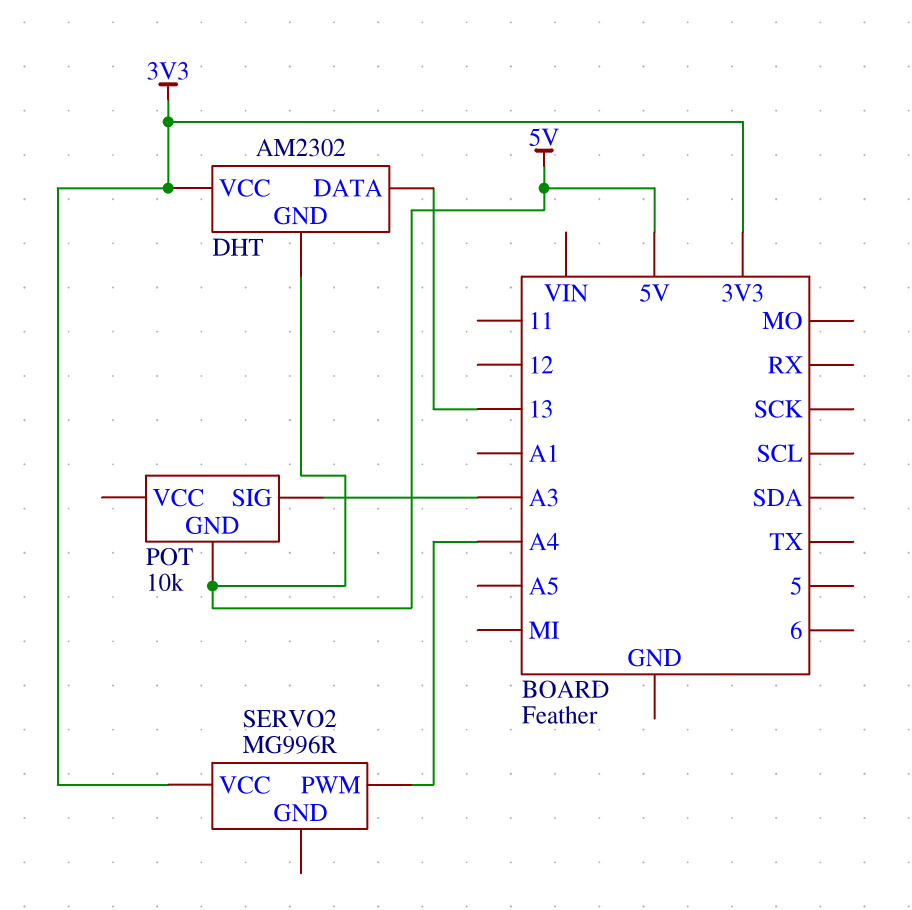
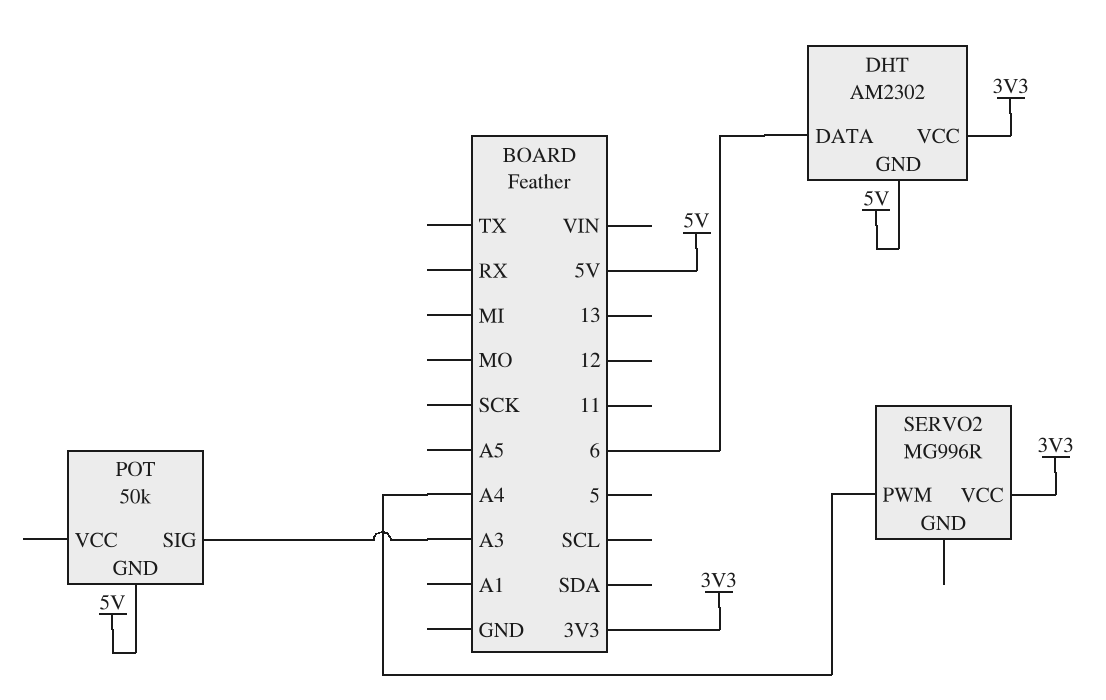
DHT pin DATA: 13 -> 6
POT: 10k -> 50k

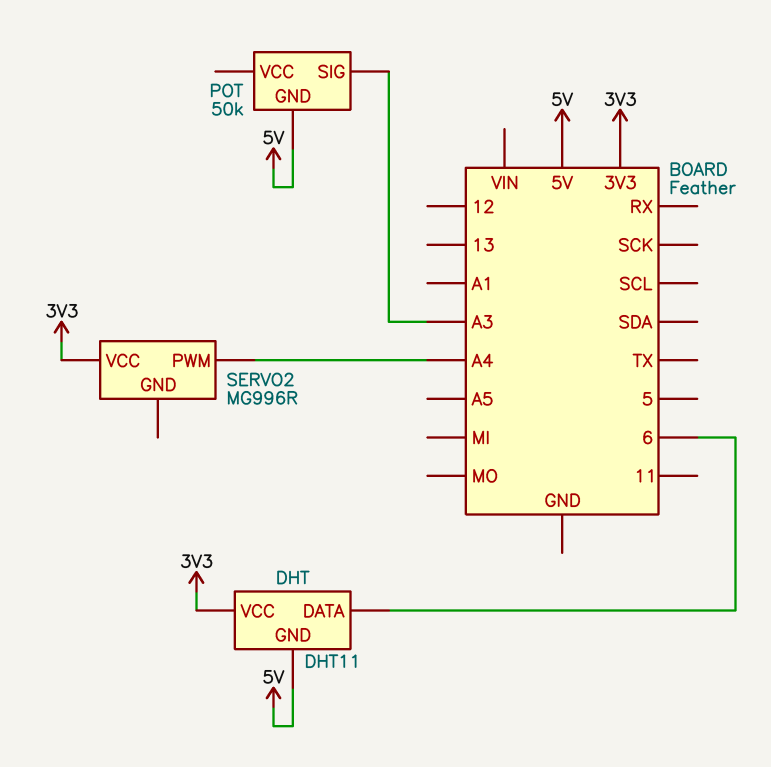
DHT: AM2302 -> DHT11

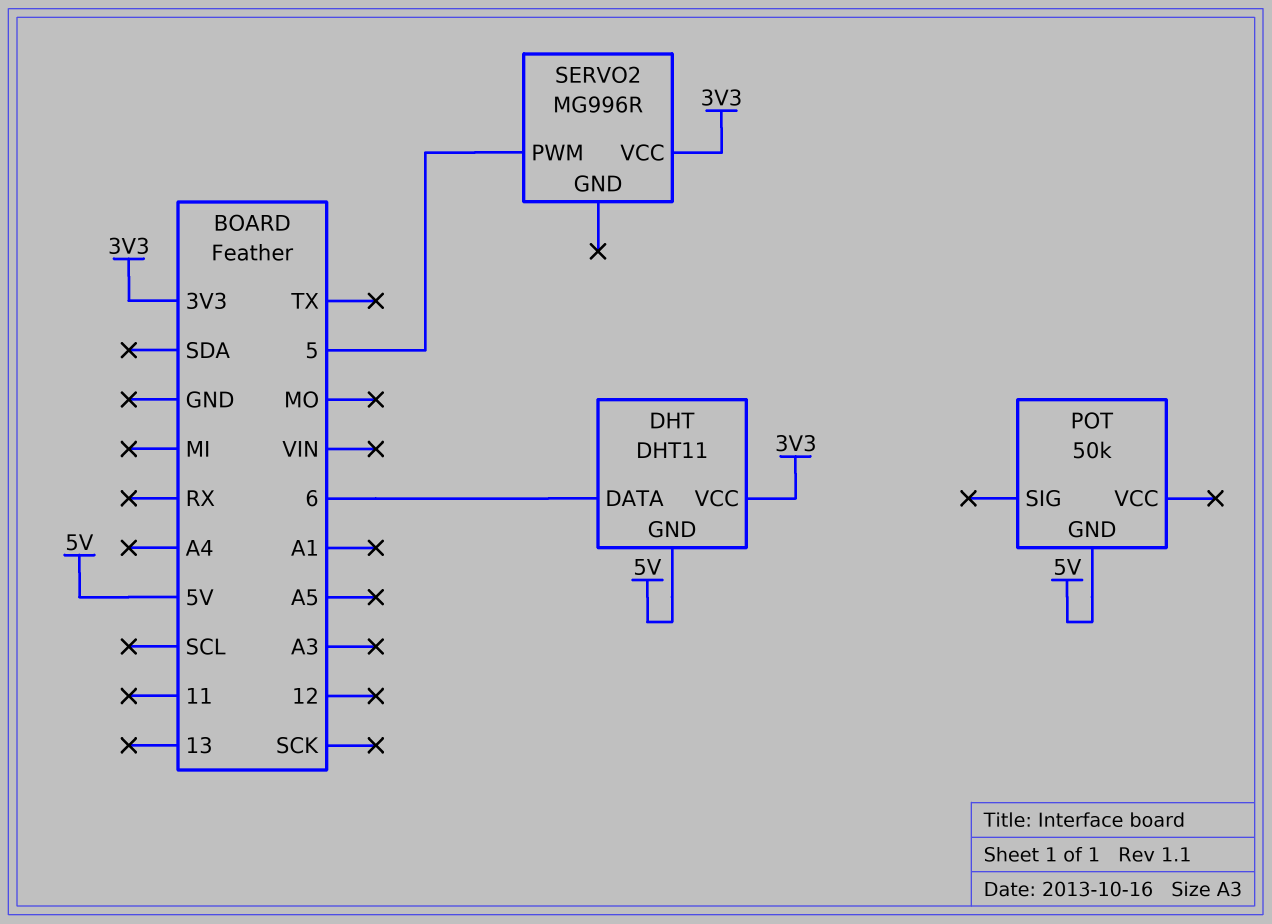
POT pin SIG: A3 -> none
SERVO2 pin PWM: A4 -> 5

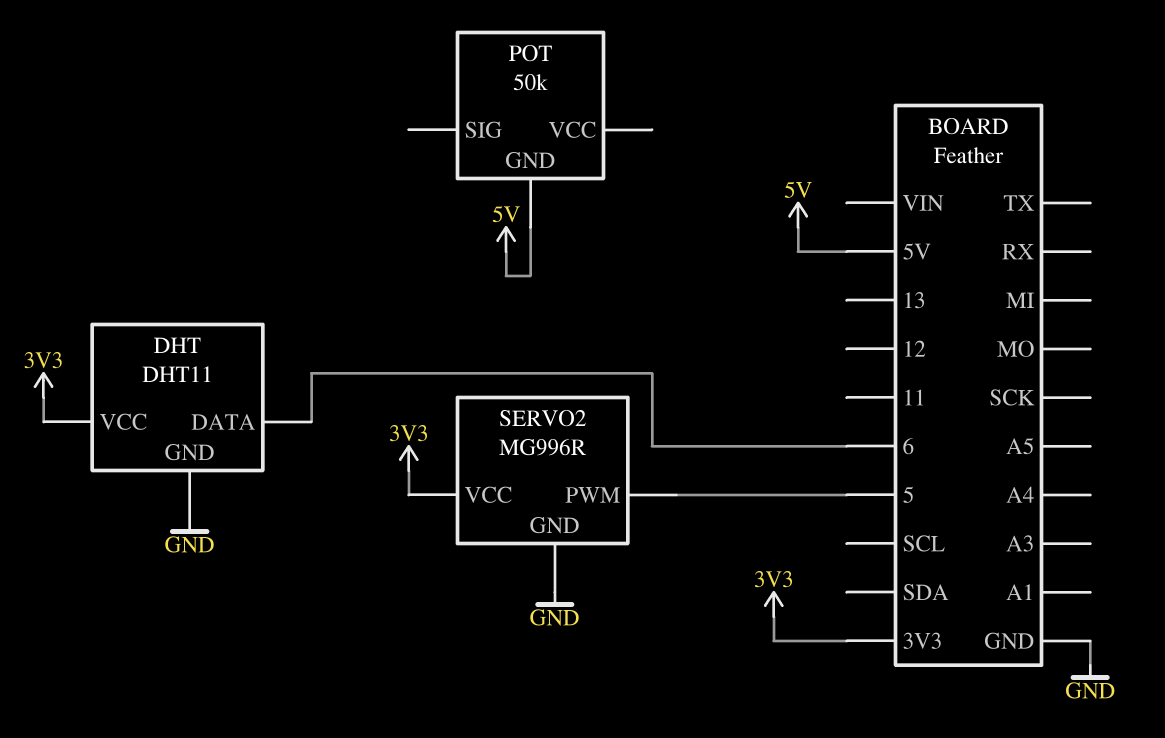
DHT pin GND: 5V -> GND
SERVO2 pin GND: none -> GND

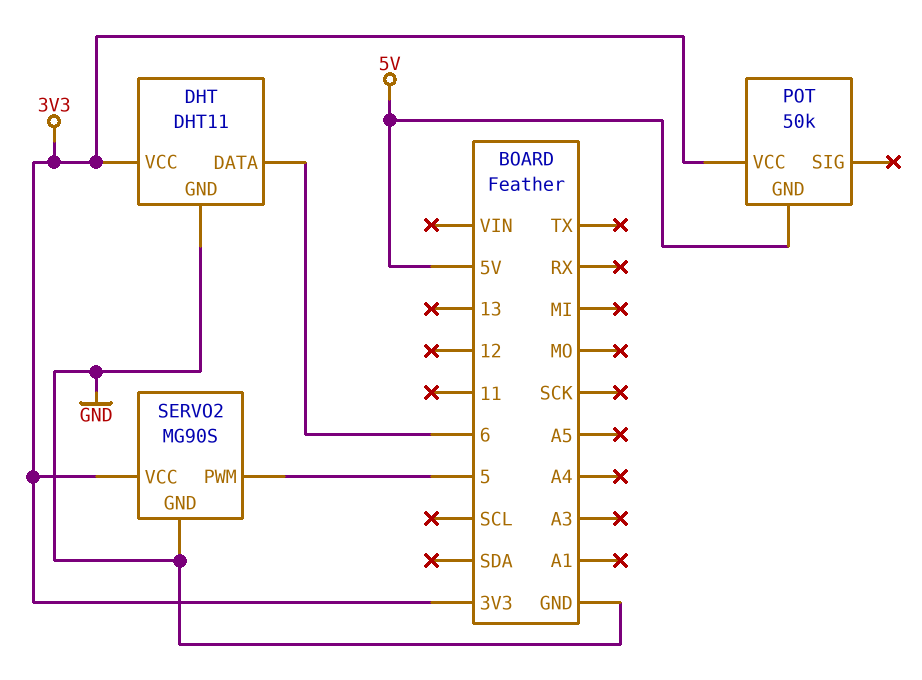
POT pin VCC: none -> 3V3
SERVO2: MG996R -> MG90S

